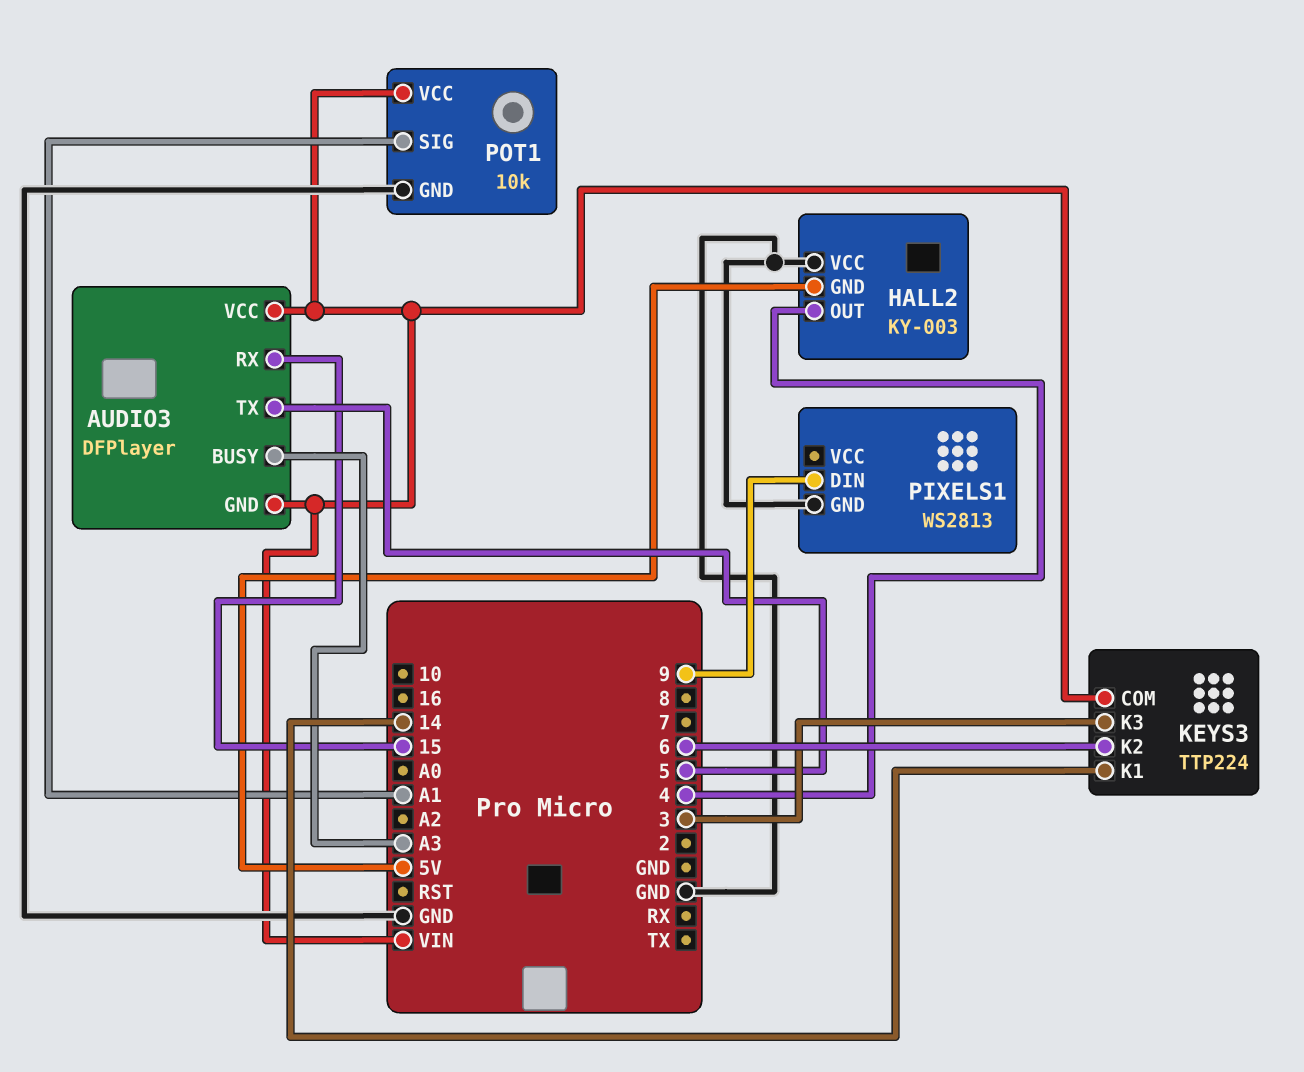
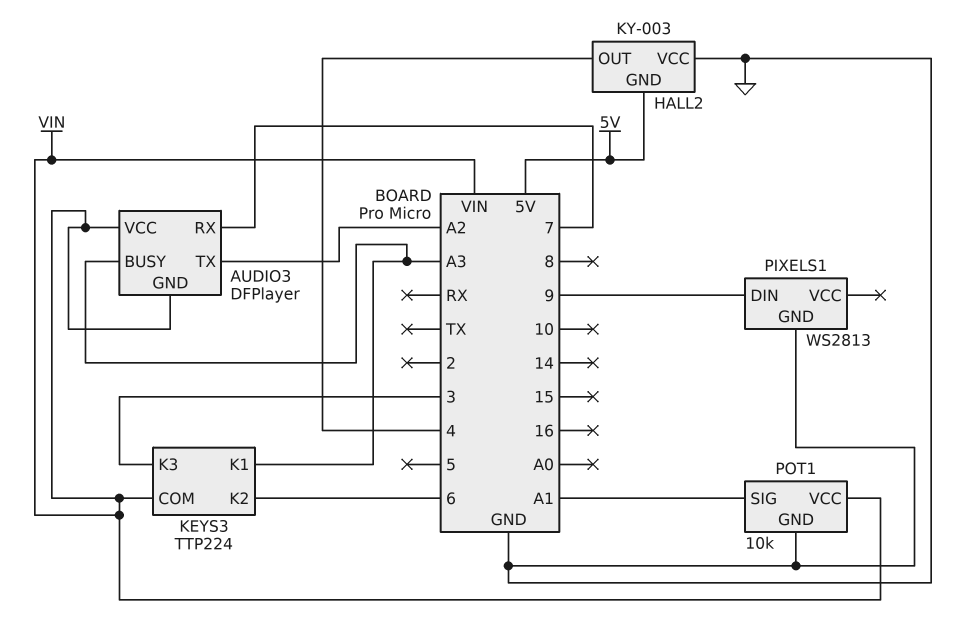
AUDIO3 pin RX: 15 -> 7
AUDIO3 pin TX: 5 -> A2
KEYS3 pin K1: 14 -> A3

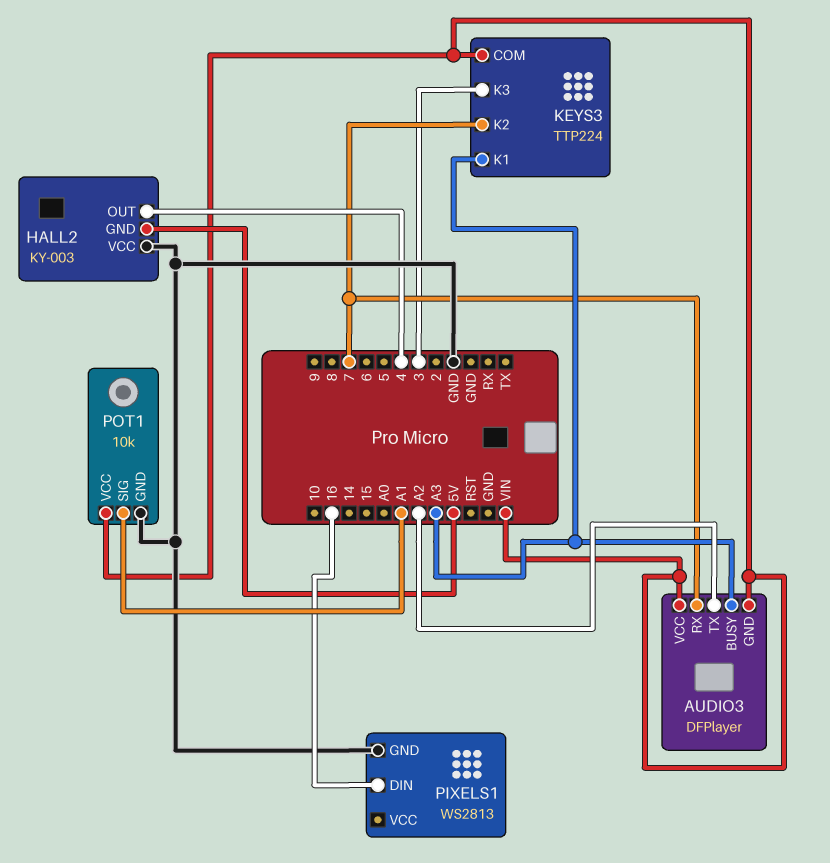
KEYS3 pin K2: 6 -> 7
PIXELS1 pin DIN: 9 -> 16

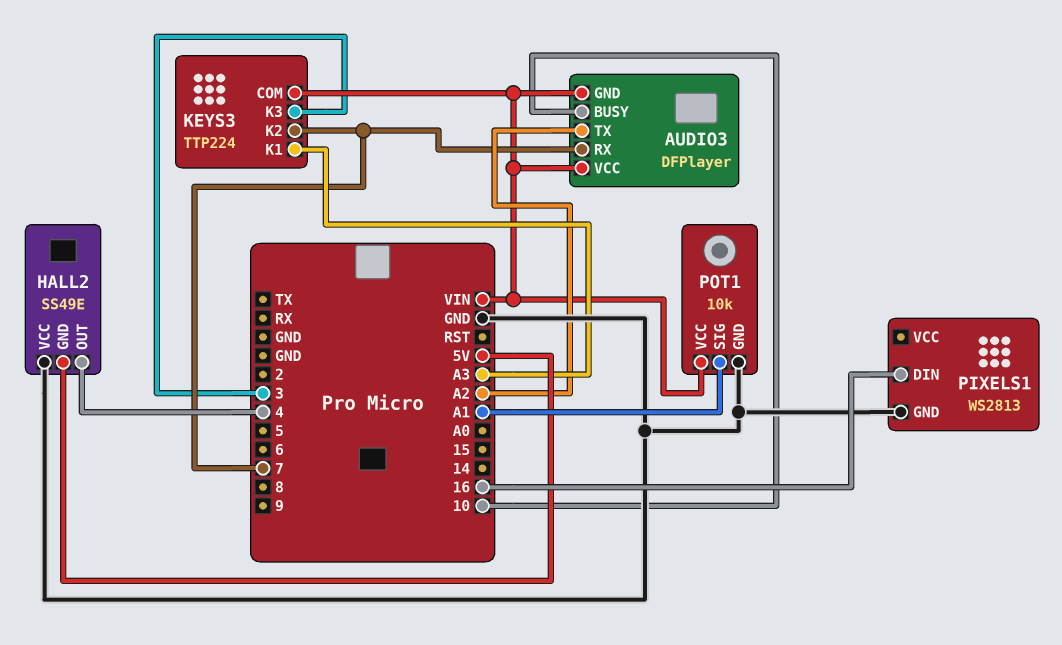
AUDIO3 pin BUSY: A3 -> 10
HALL2: KY-003 -> SS49E

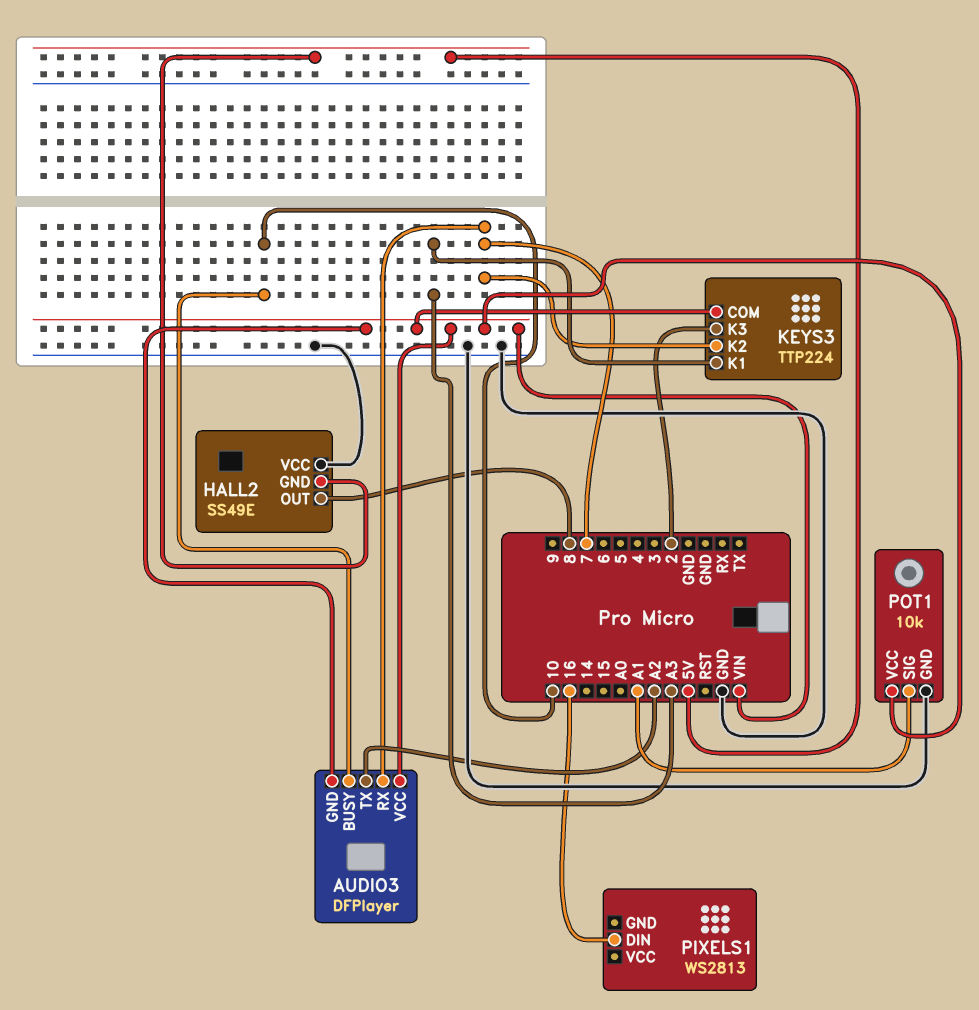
HALL2 pin OUT: 4 -> 8
KEYS3 pin K3: 3 -> 2
PIXELS1 pin GND: GND -> none

